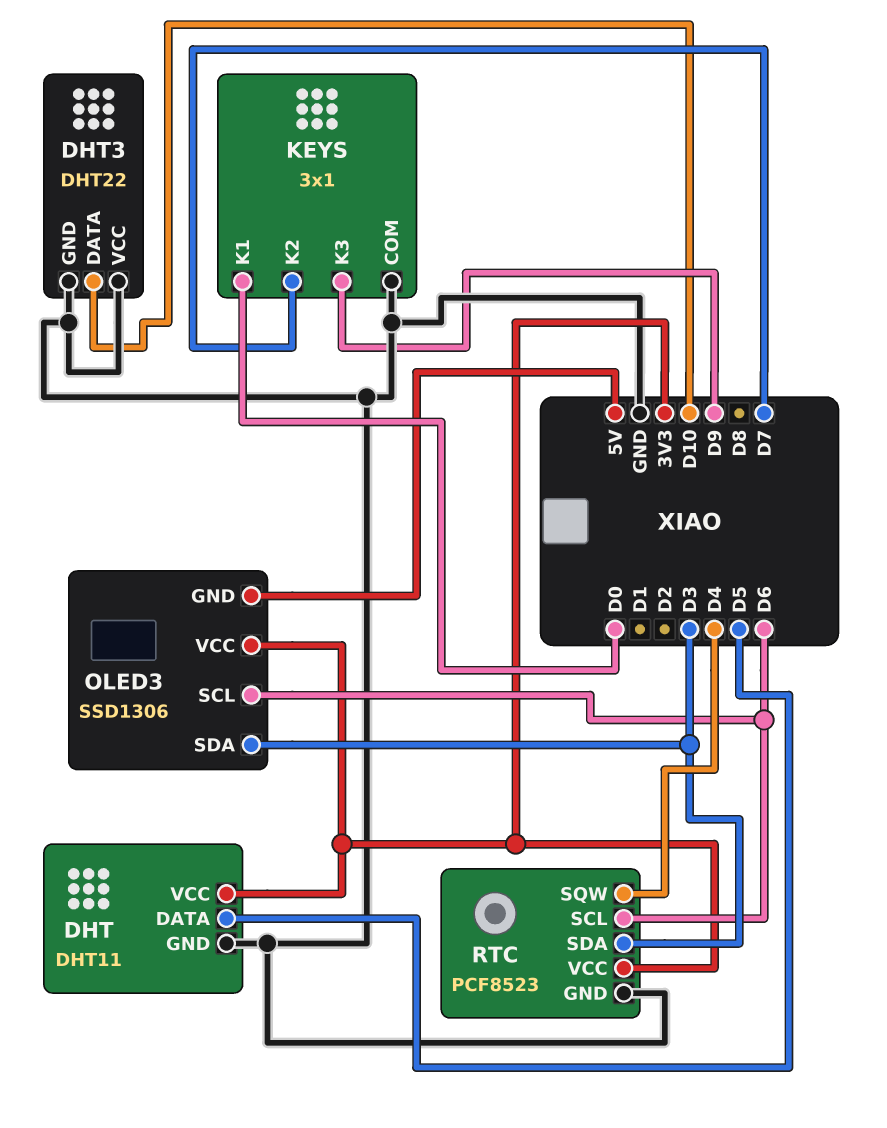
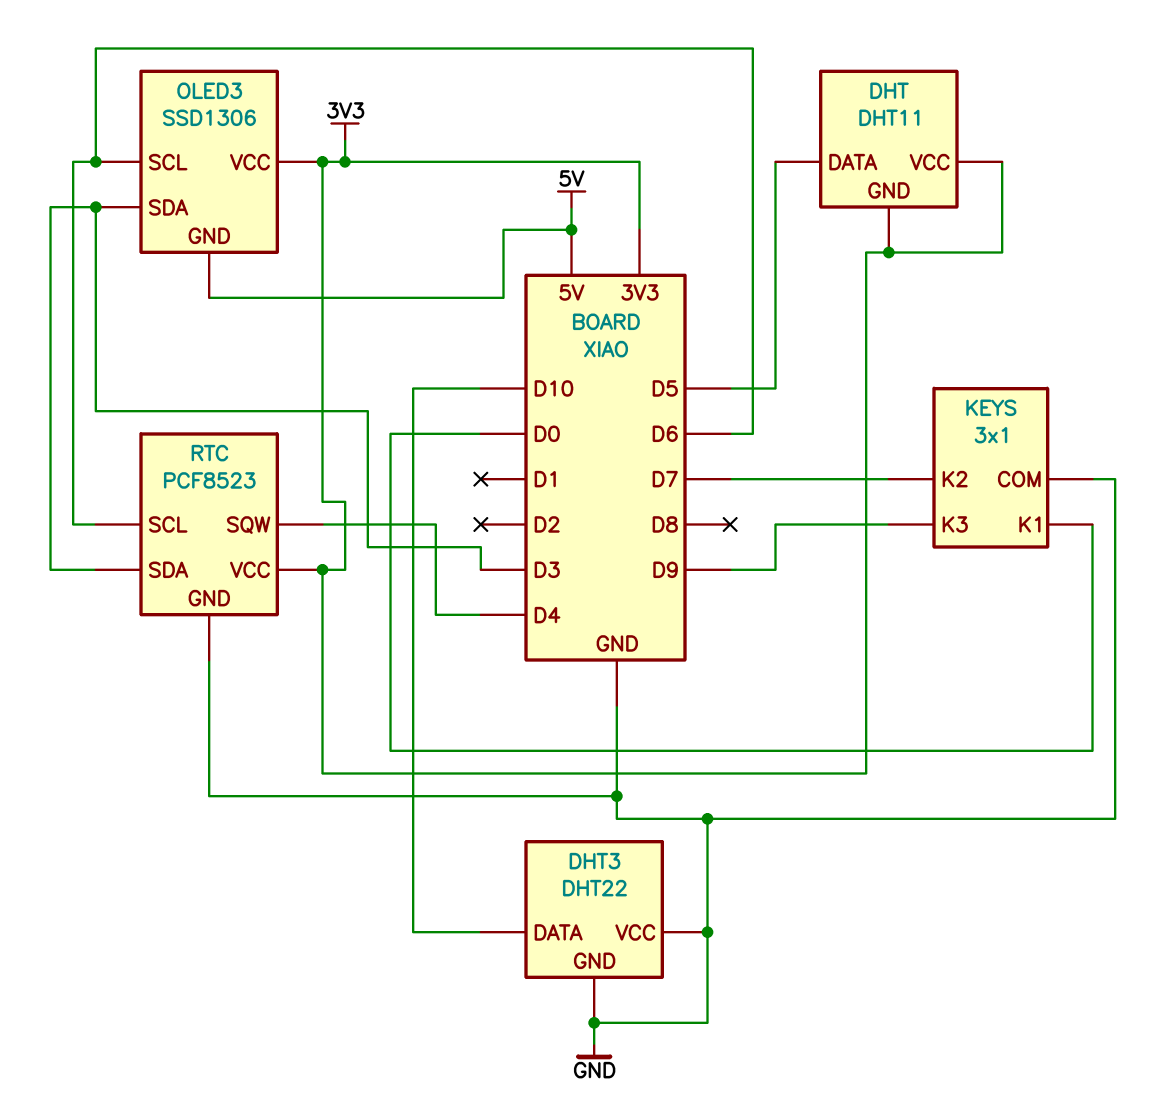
DHT pin GND: GND -> 3V3

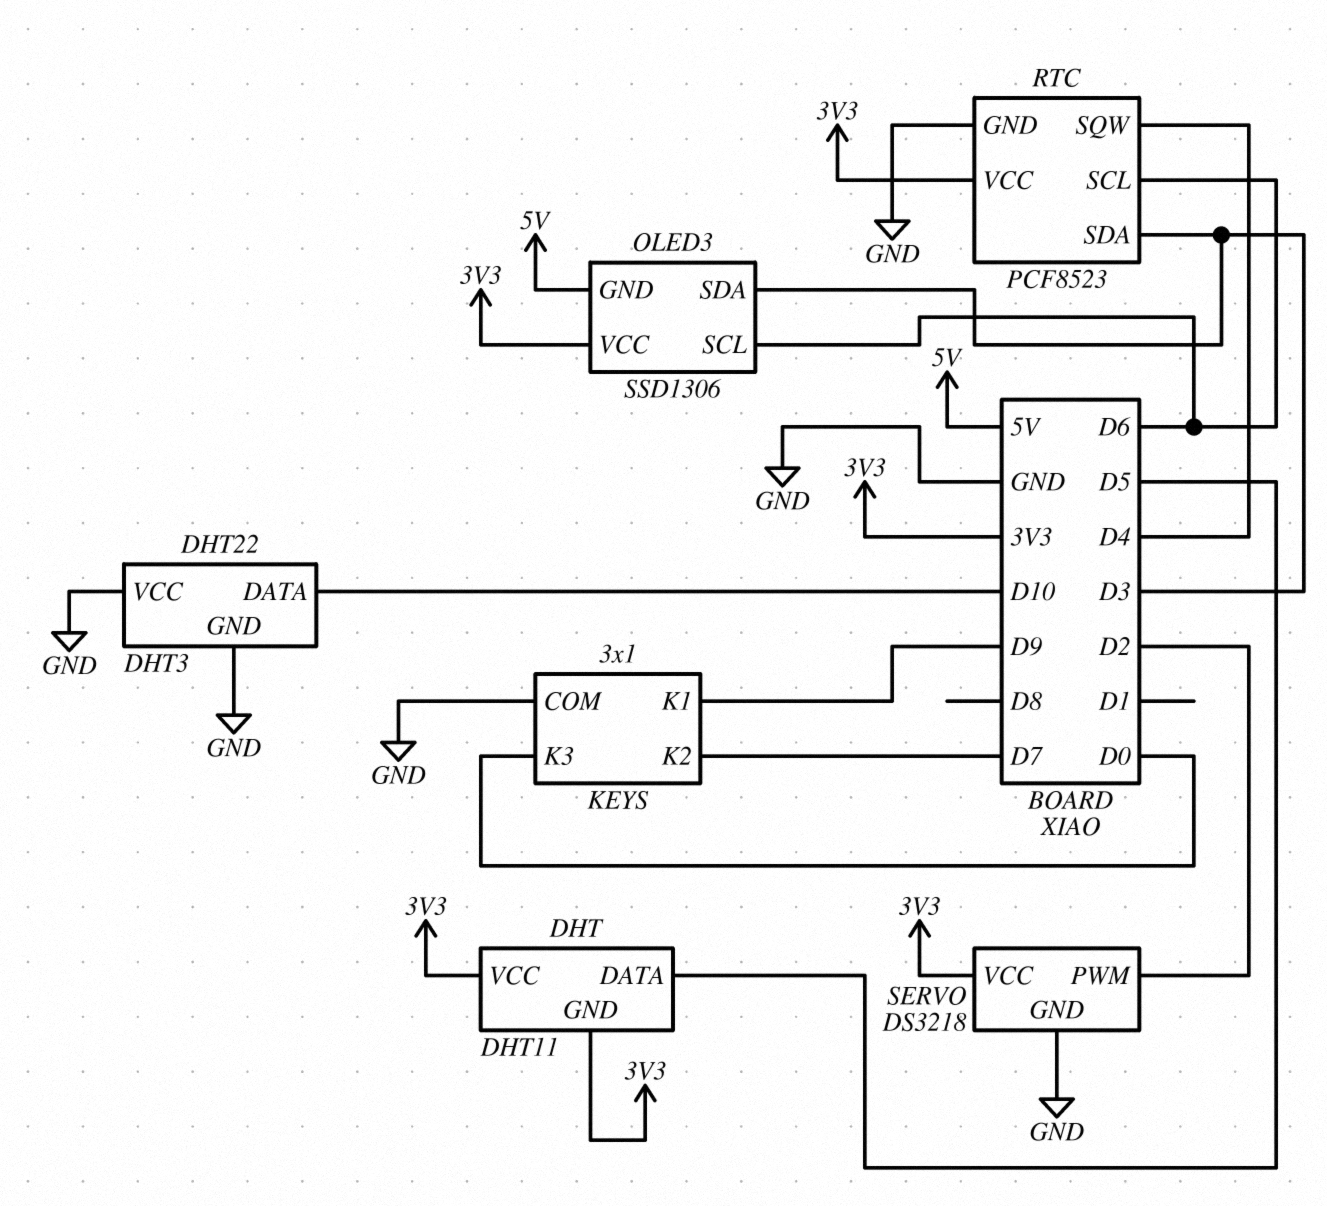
KEYS pin K1: D0 -> D9
KEYS pin K3: D9 -> D0
SERVO: none -> DS3218
SERVO pin GND: none -> GND
SERVO pin PWM: none -> D2
SERVO pin VCC: none -> 3V3

